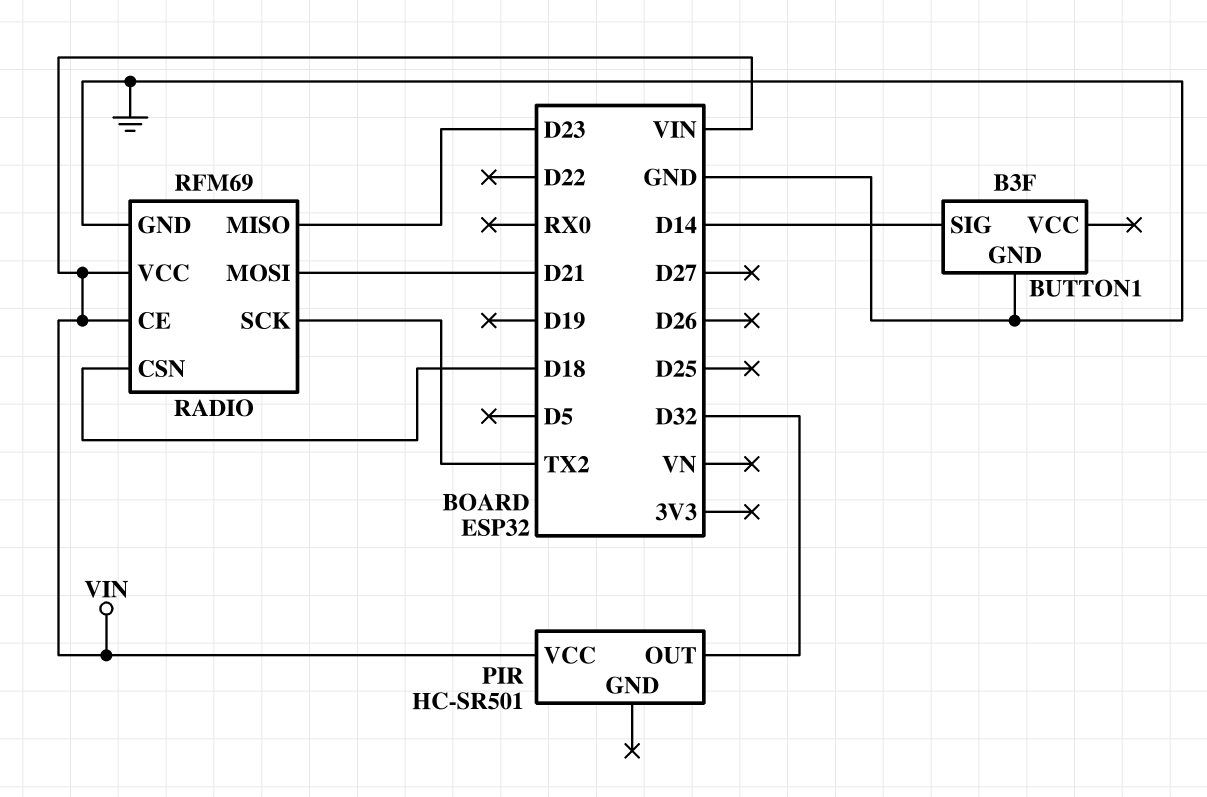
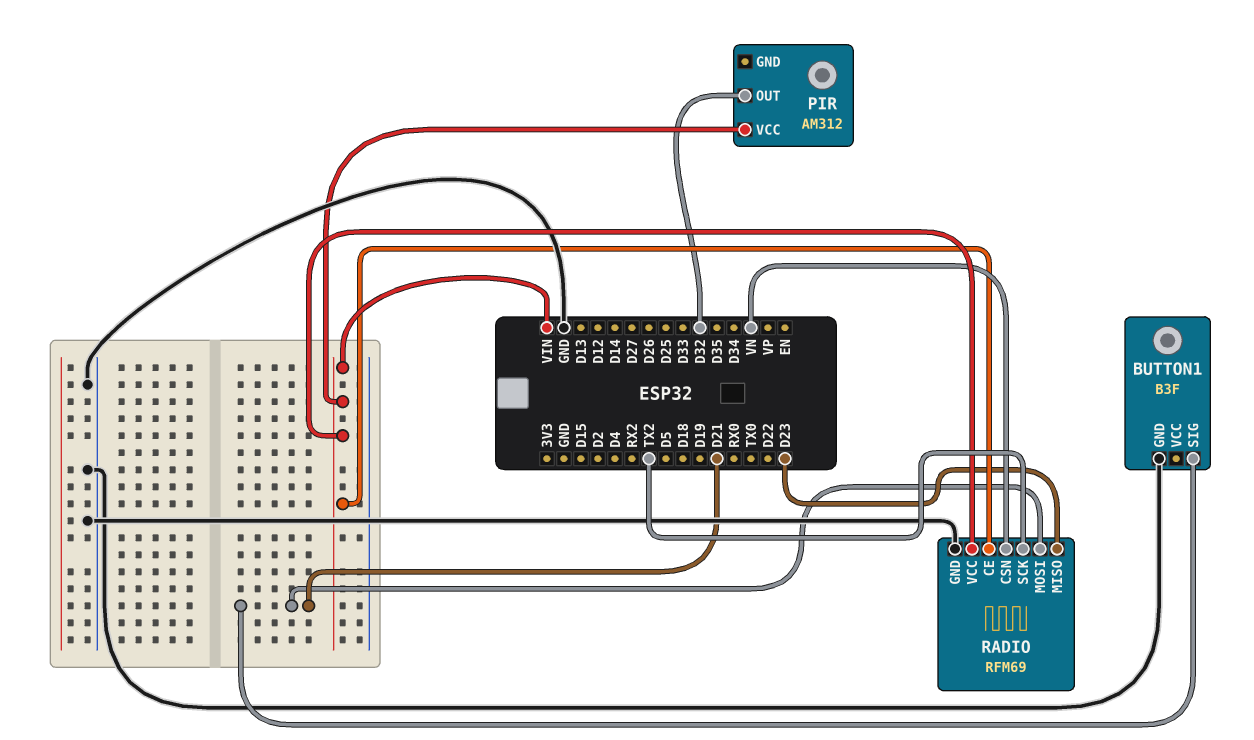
BUTTON1 pin SIG: D14 -> D21
PIR: HC-SR501 -> AM312
RADIO pin CSN: D18 -> VN

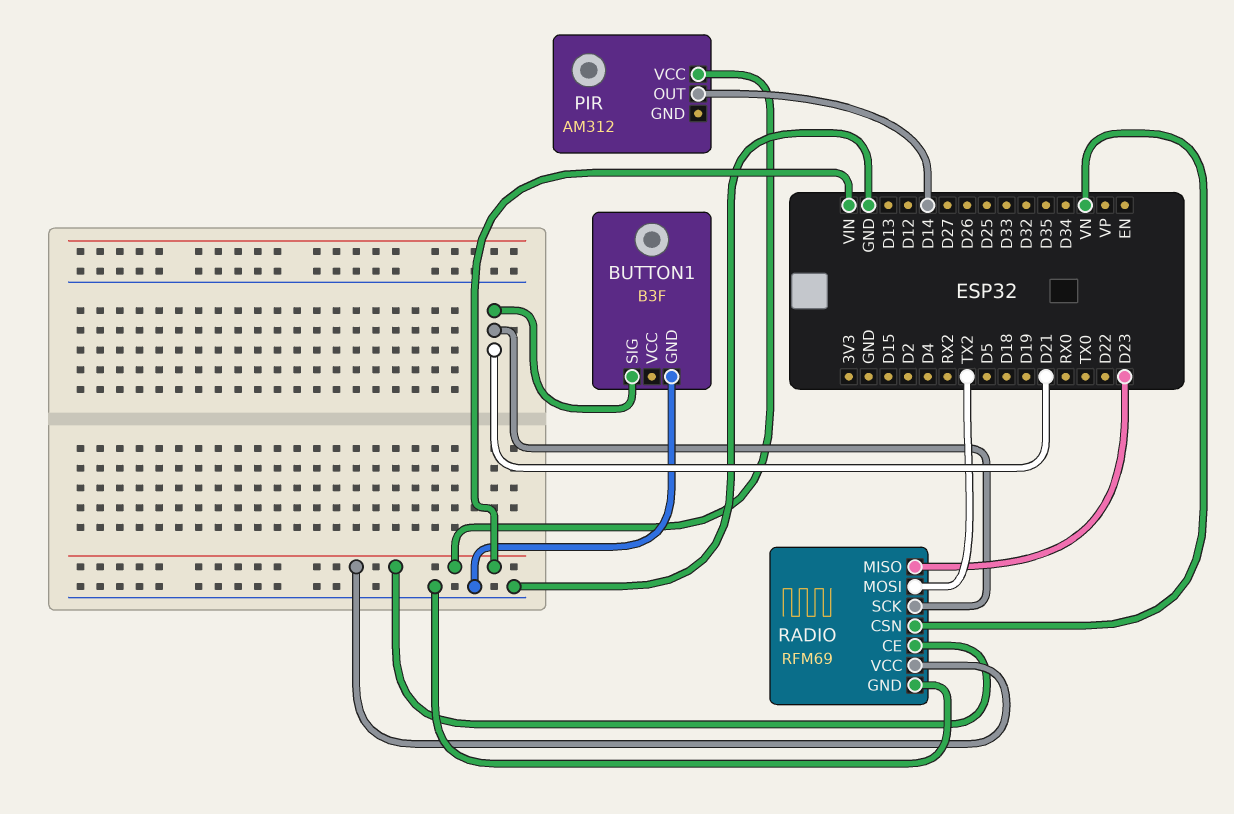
PIR pin OUT: D32 -> D14
RADIO pin MOSI: D21 -> TX2
RADIO pin SCK: TX2 -> D21

